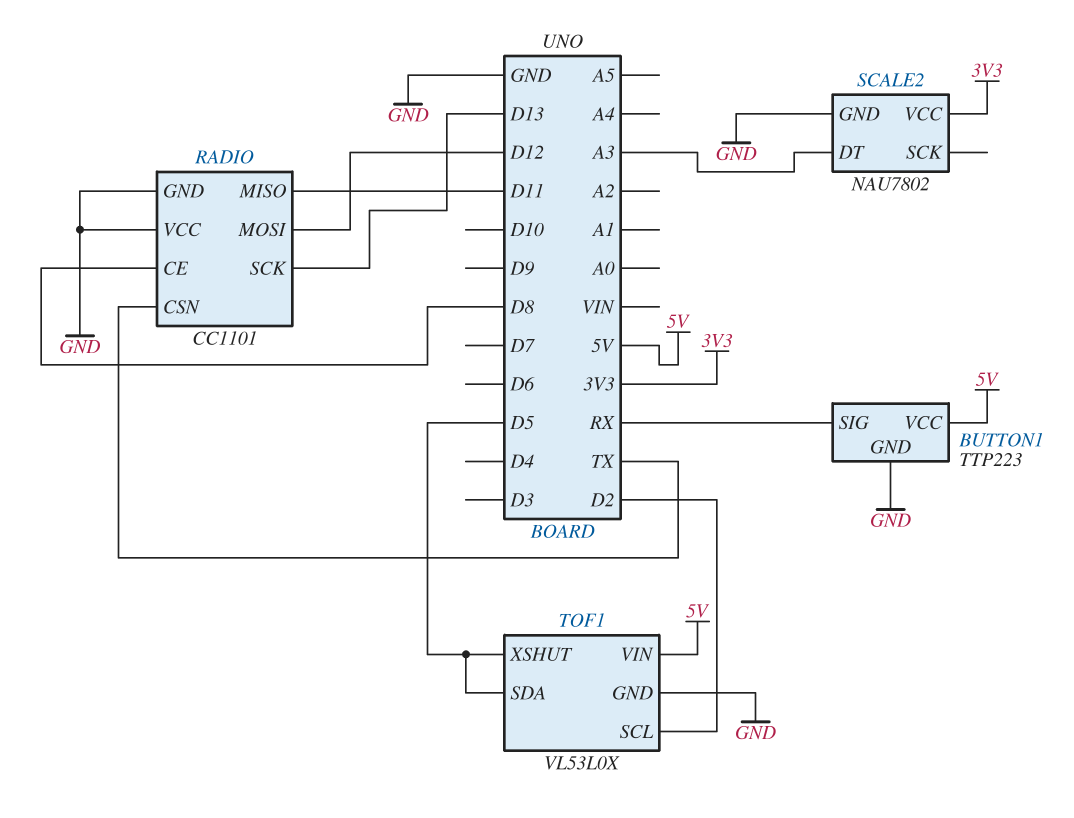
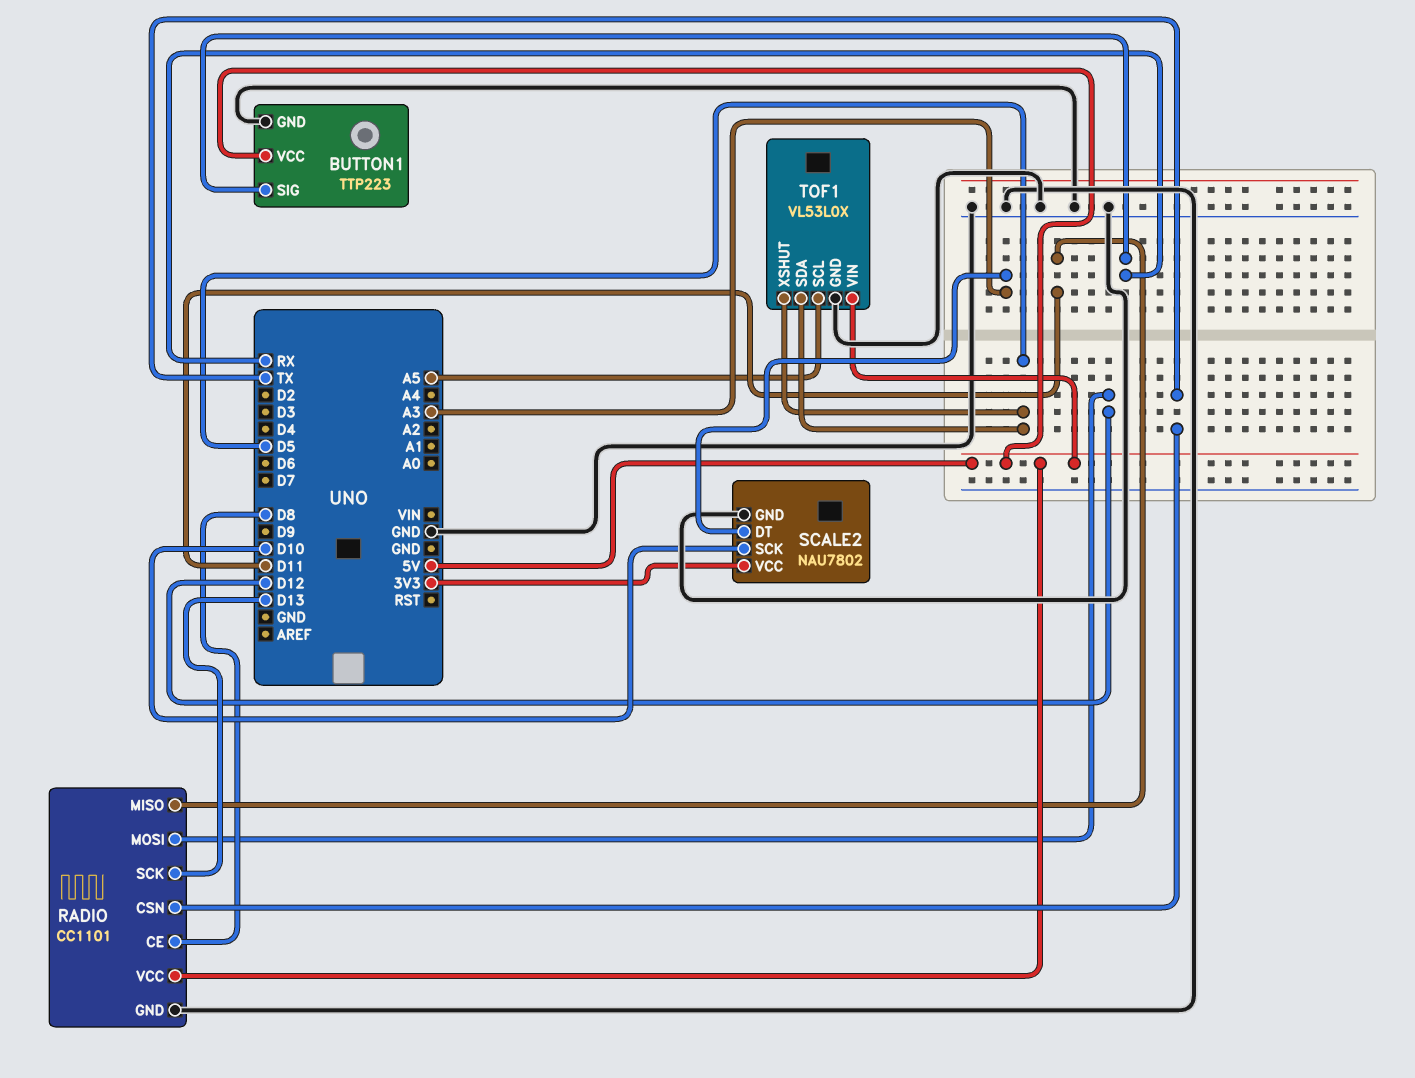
RADIO pin VCC: GND -> 5V
SCALE2 pin SCK: none -> D10
TOF1 pin SCL: D2 -> A5

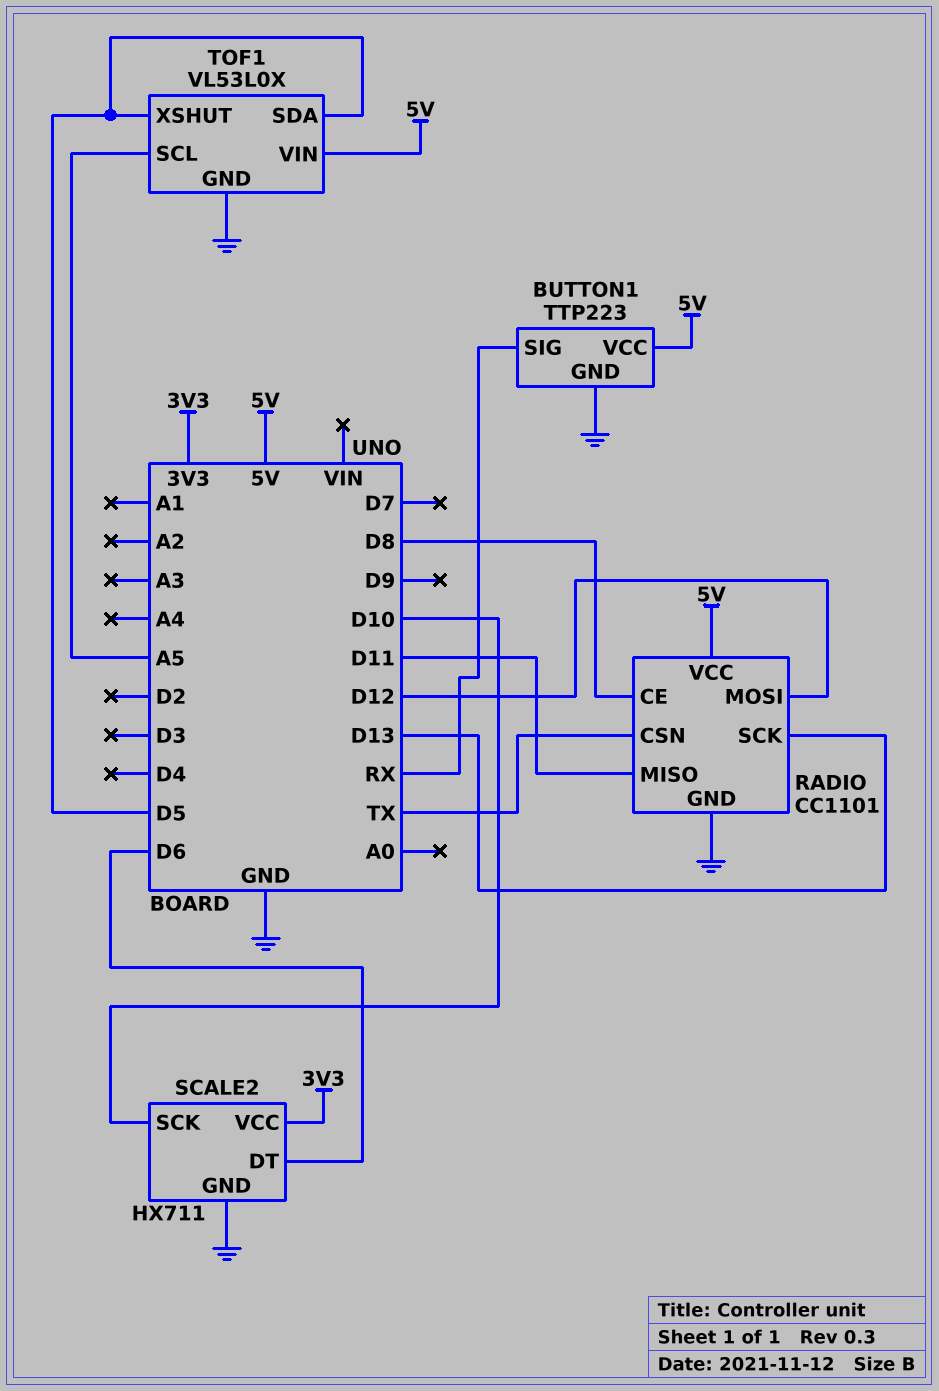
SCALE2: NAU7802 -> HX711
SCALE2 pin DT: A3 -> D6

